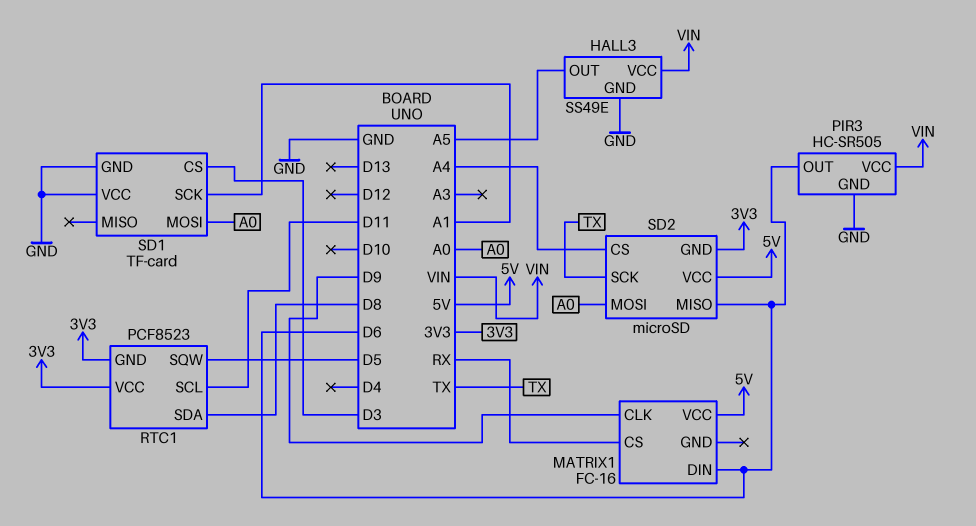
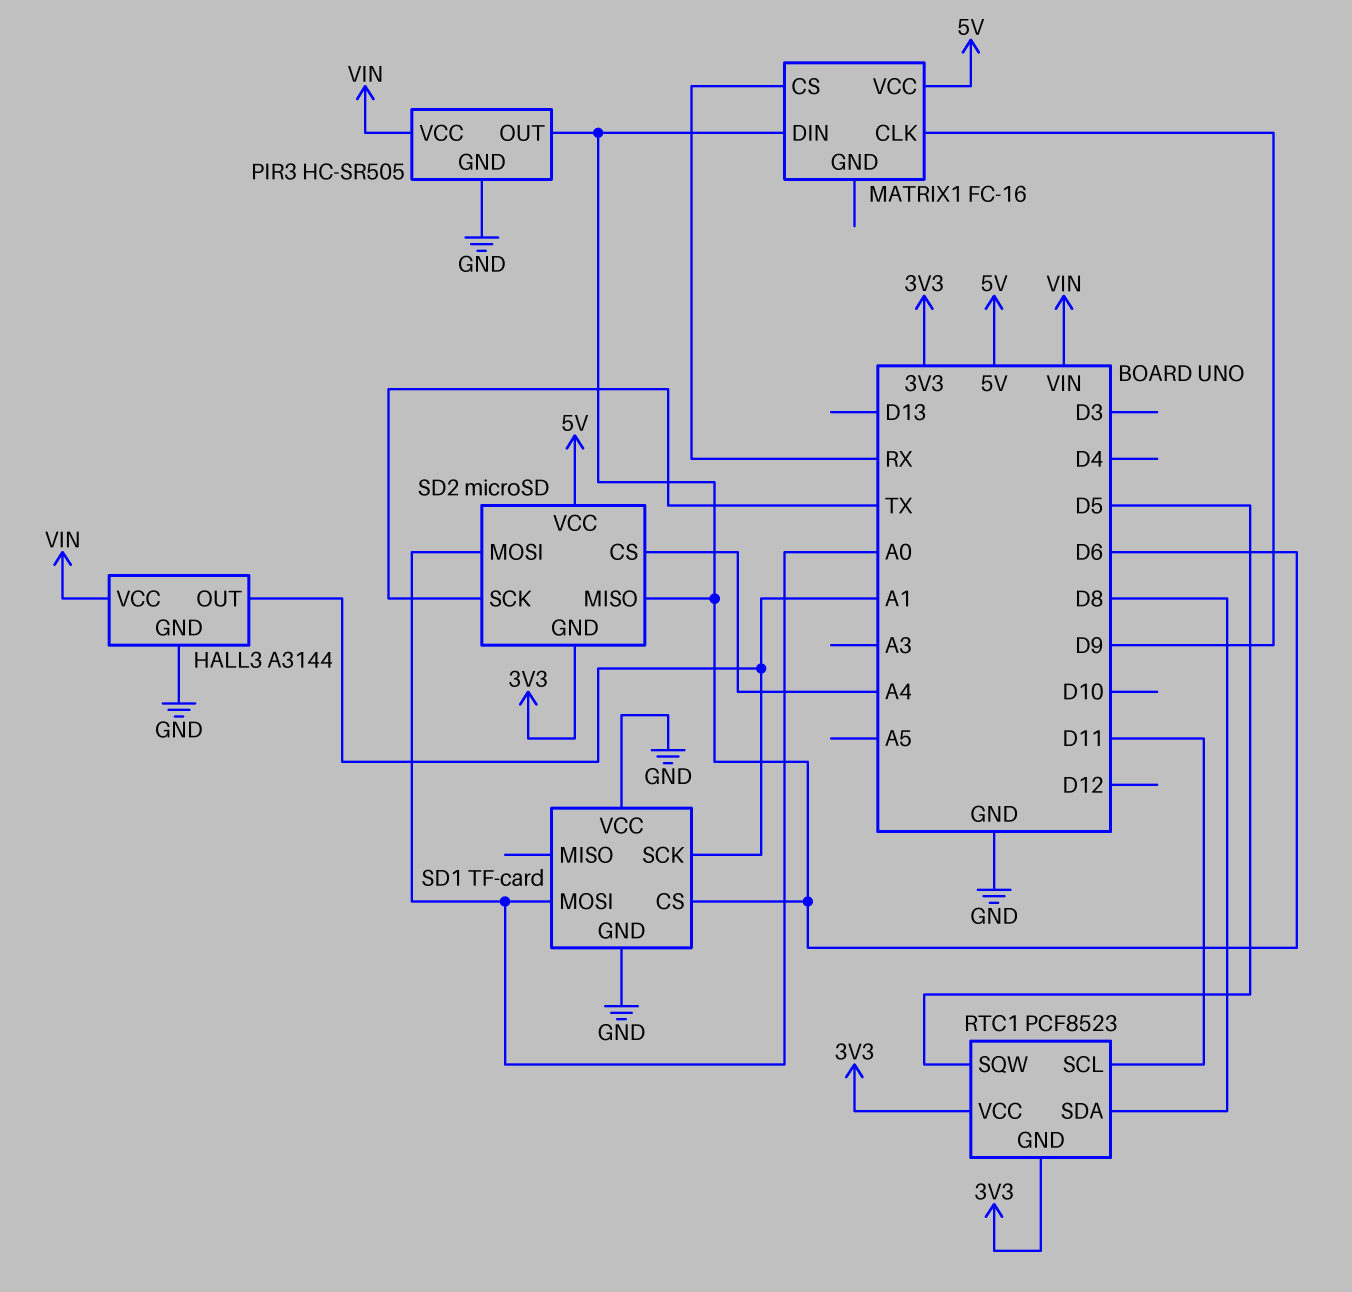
HALL3: SS49E -> A3144
HALL3 pin OUT: A5 -> A1
SD1 pin CS: D3 -> D6

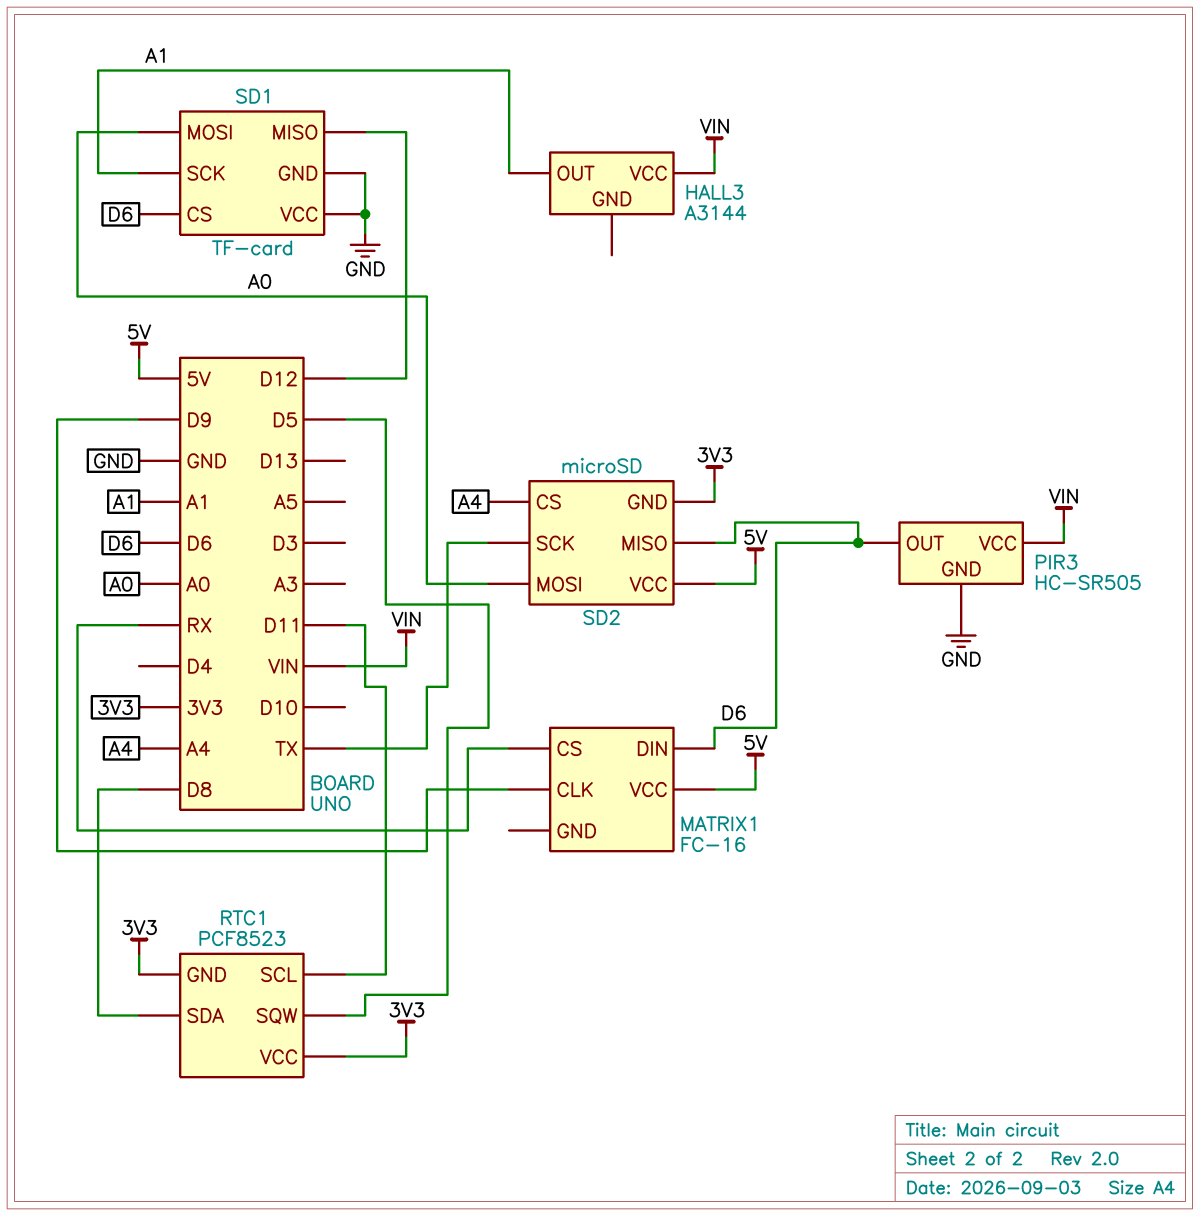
HALL3 pin GND: GND -> none
SD1 pin MISO: none -> D12

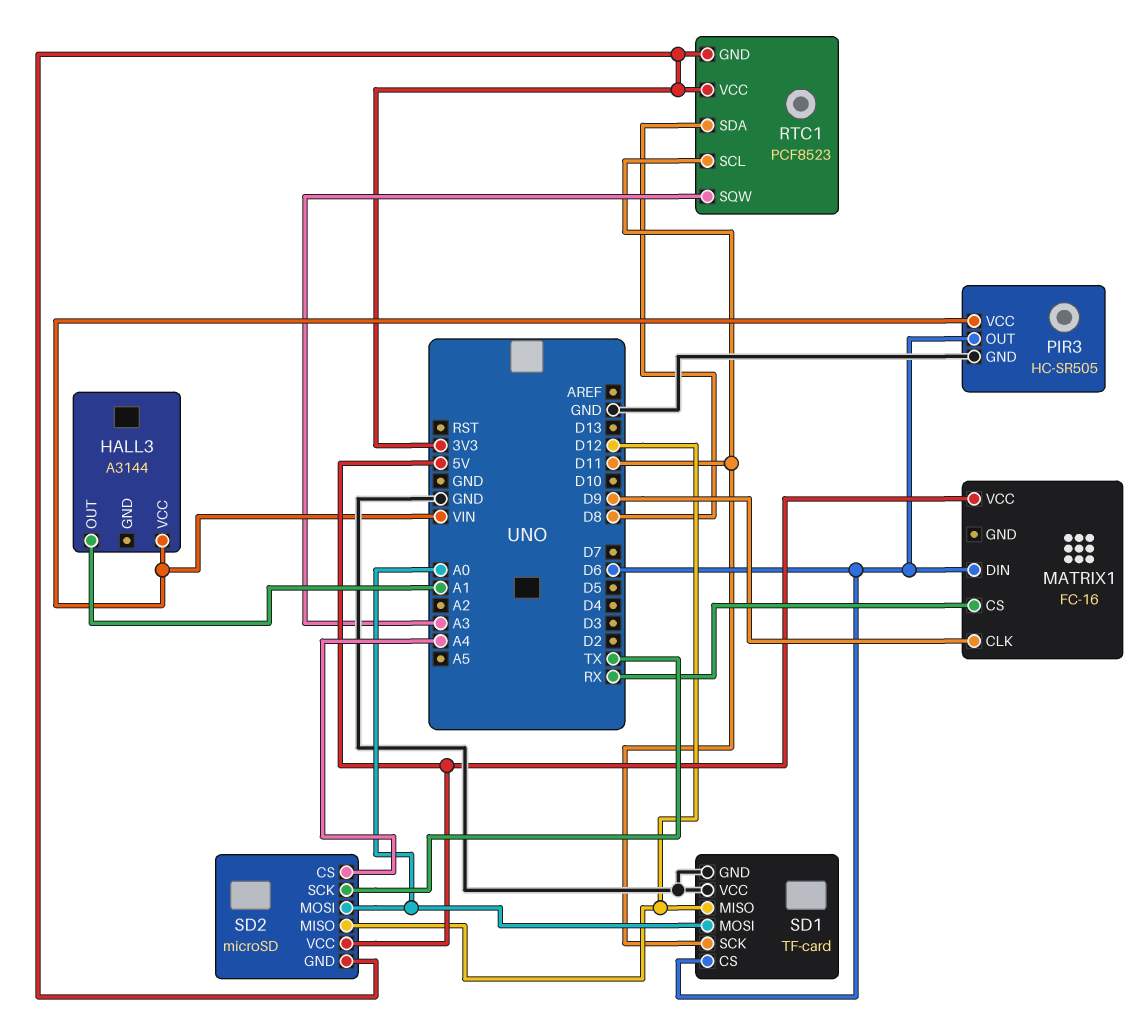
RTC1 pin SQW: D5 -> A3
SD1 pin SCK: A1 -> D11
SD2 pin MISO: D6 -> D12

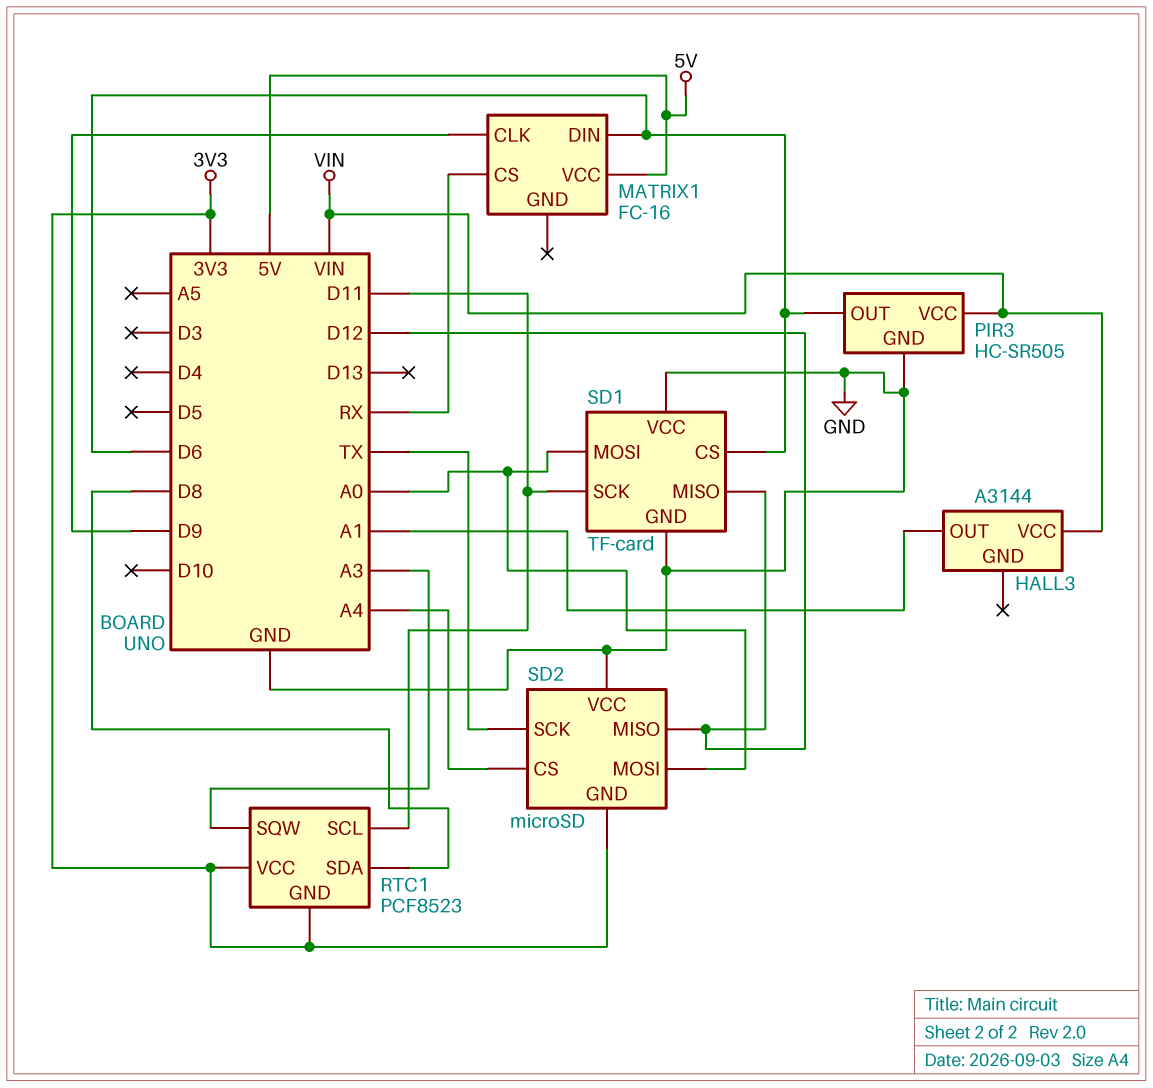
SD2 pin VCC: 5V -> GND

